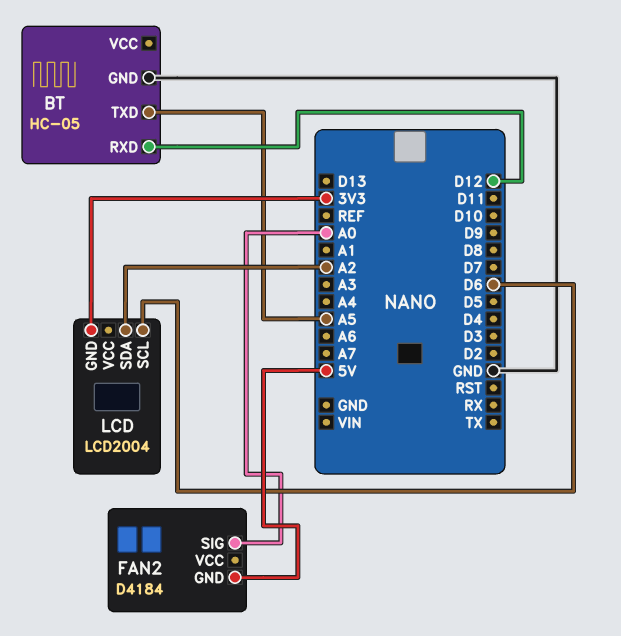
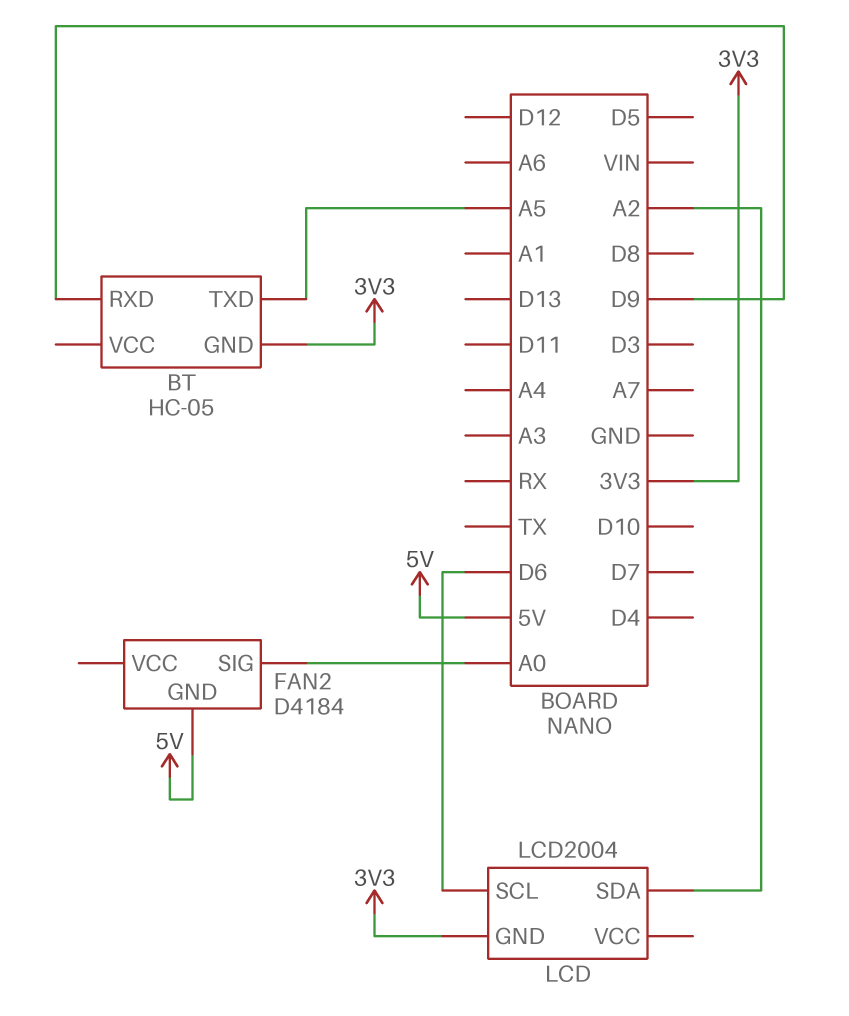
BT pin GND: GND -> 3V3
BT pin RXD: D12 -> D9

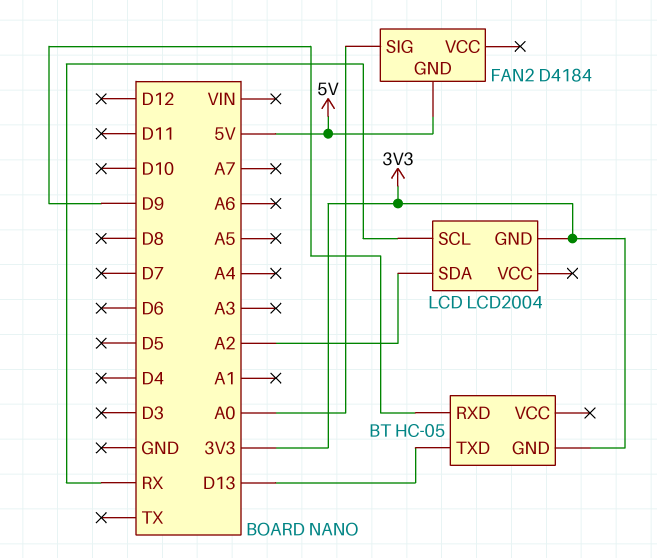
BT pin TXD: A5 -> D13
LCD pin SCL: D6 -> RX

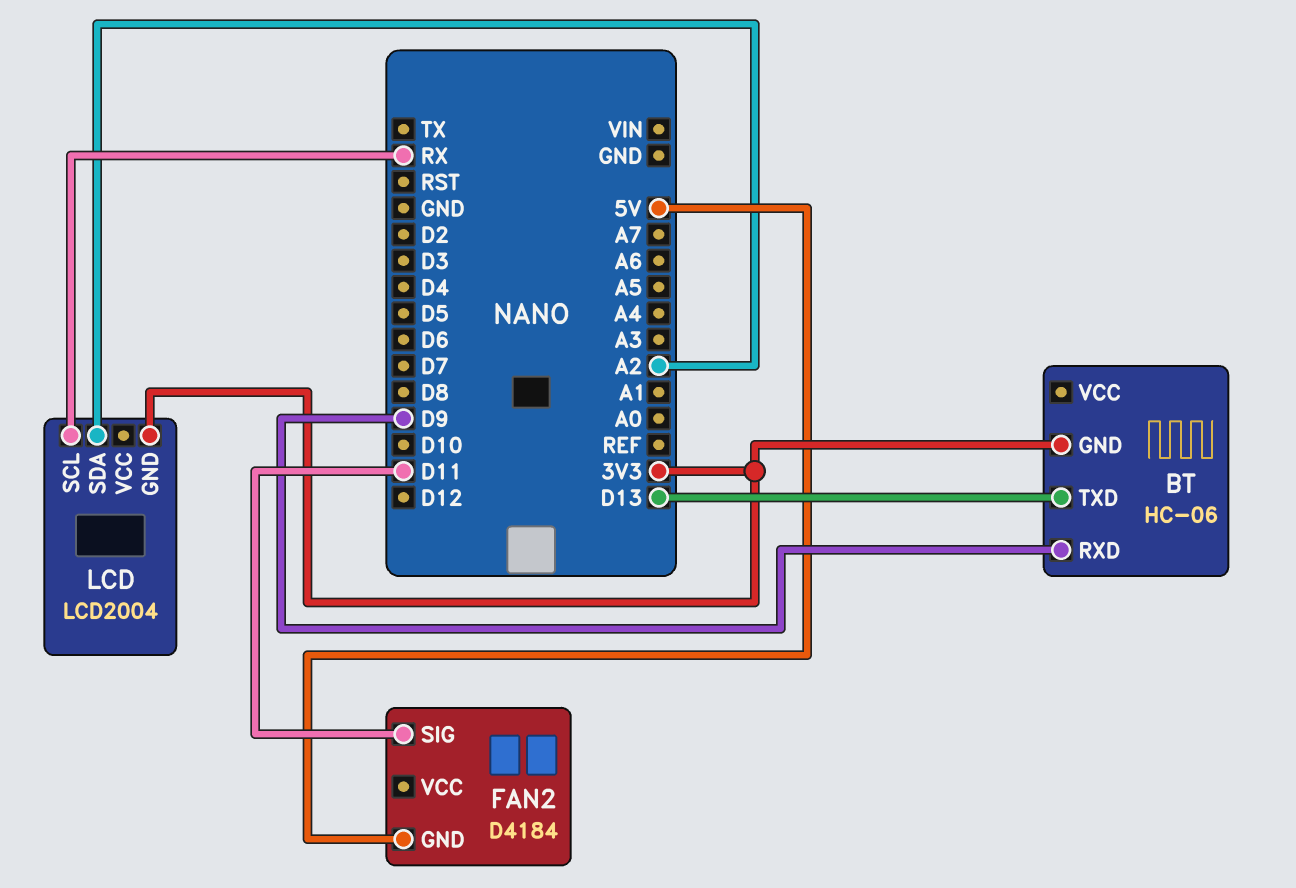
BT: HC-05 -> HC-06
FAN2 pin SIG: A0 -> D11

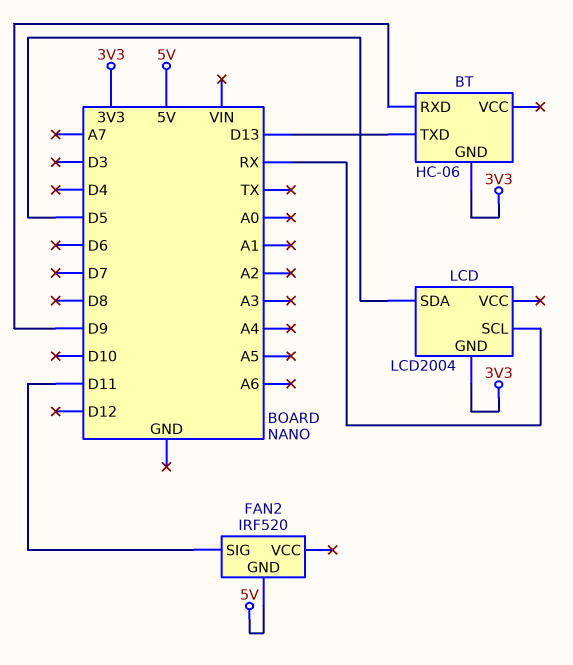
FAN2: D4184 -> IRF520
LCD pin SDA: A2 -> D5

